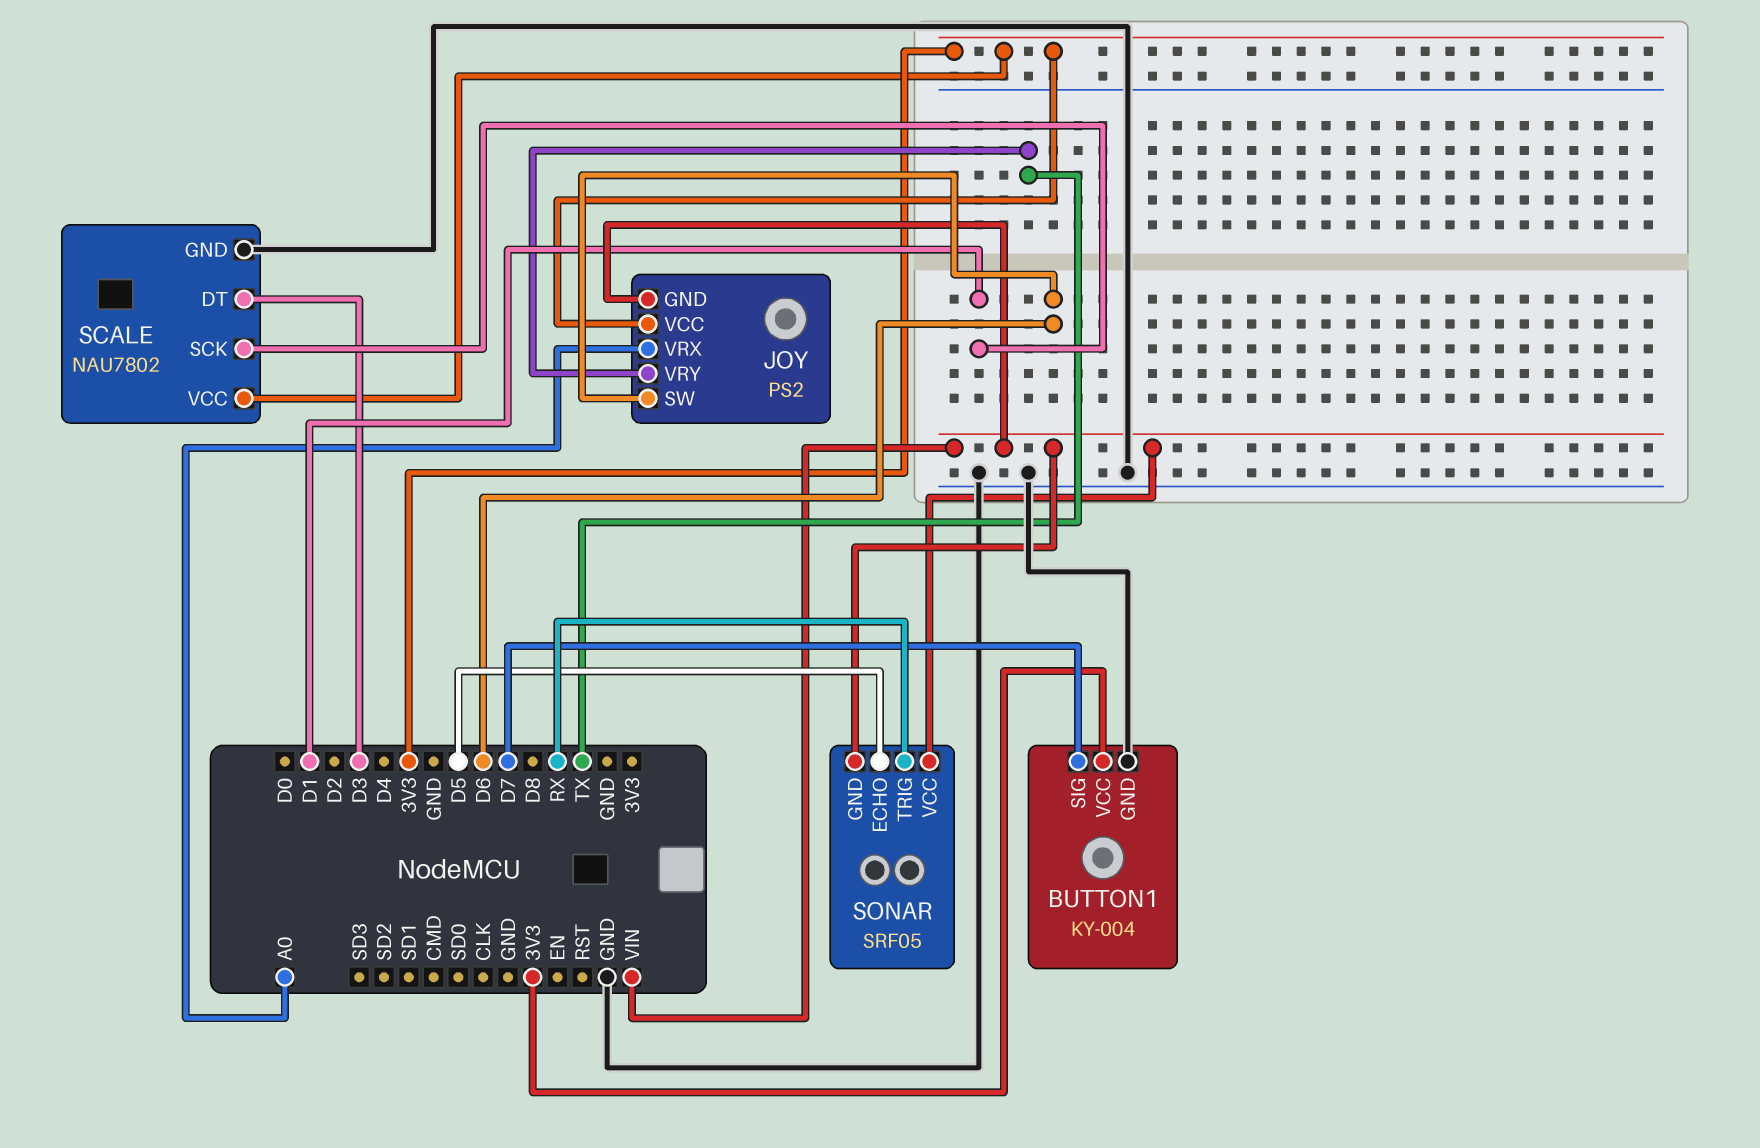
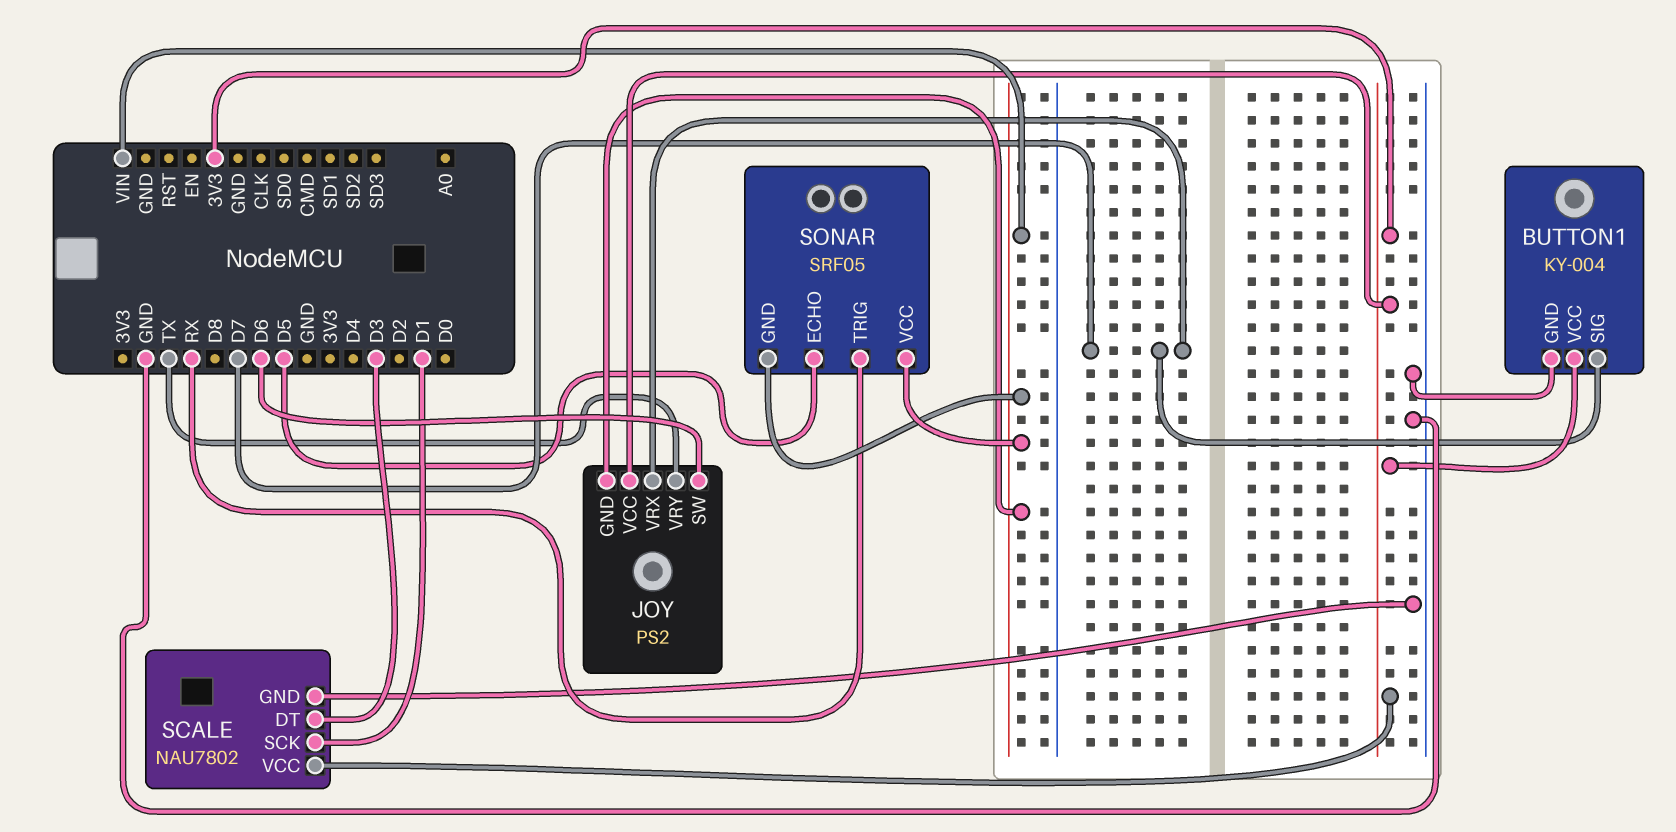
JOY pin VRX: A0 -> D7

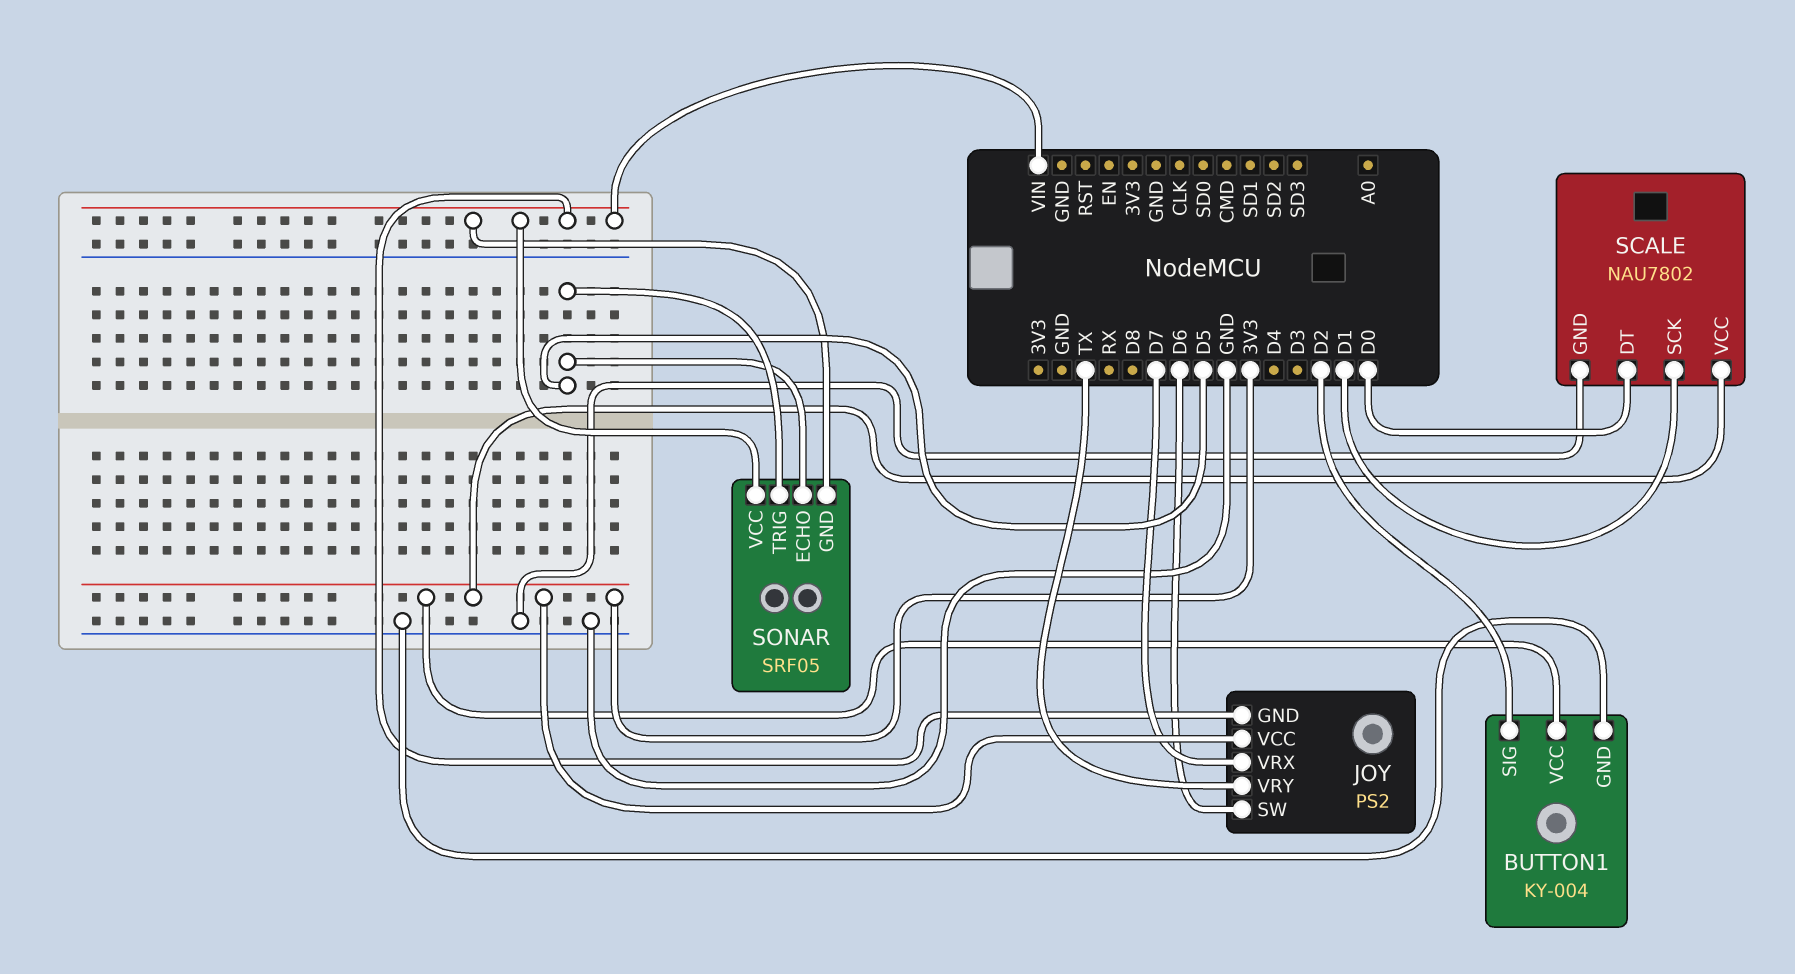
BUTTON1 pin SIG: D7 -> D2
SCALE pin DT: D3 -> D0
SONAR pin TRIG: RX -> D5

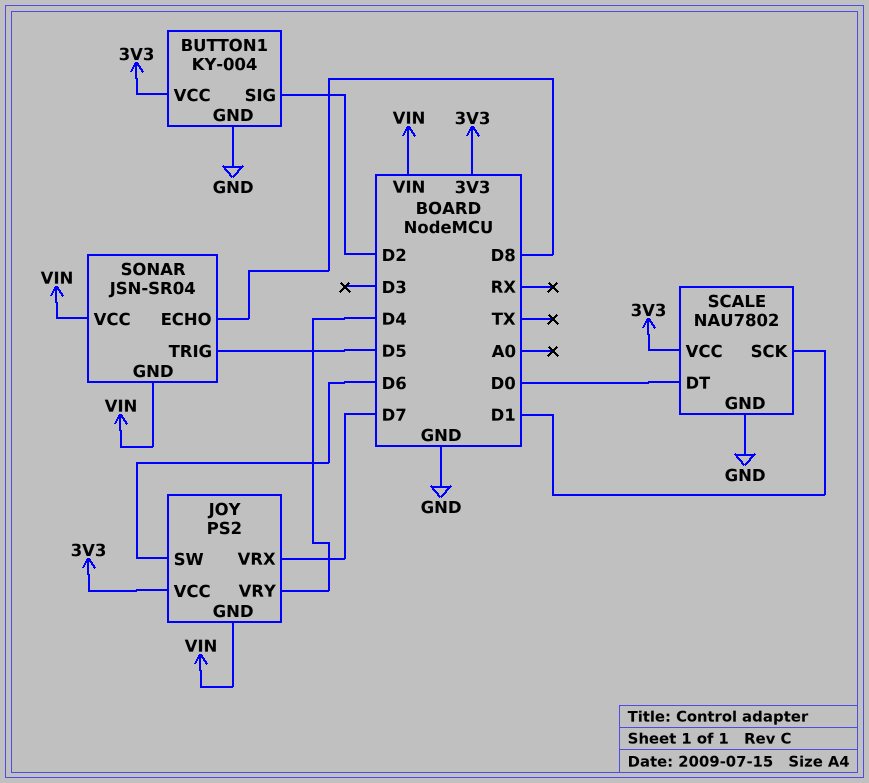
JOY pin VRY: TX -> D4
SONAR: SRF05 -> JSN-SR04
SONAR pin ECHO: D5 -> D8

